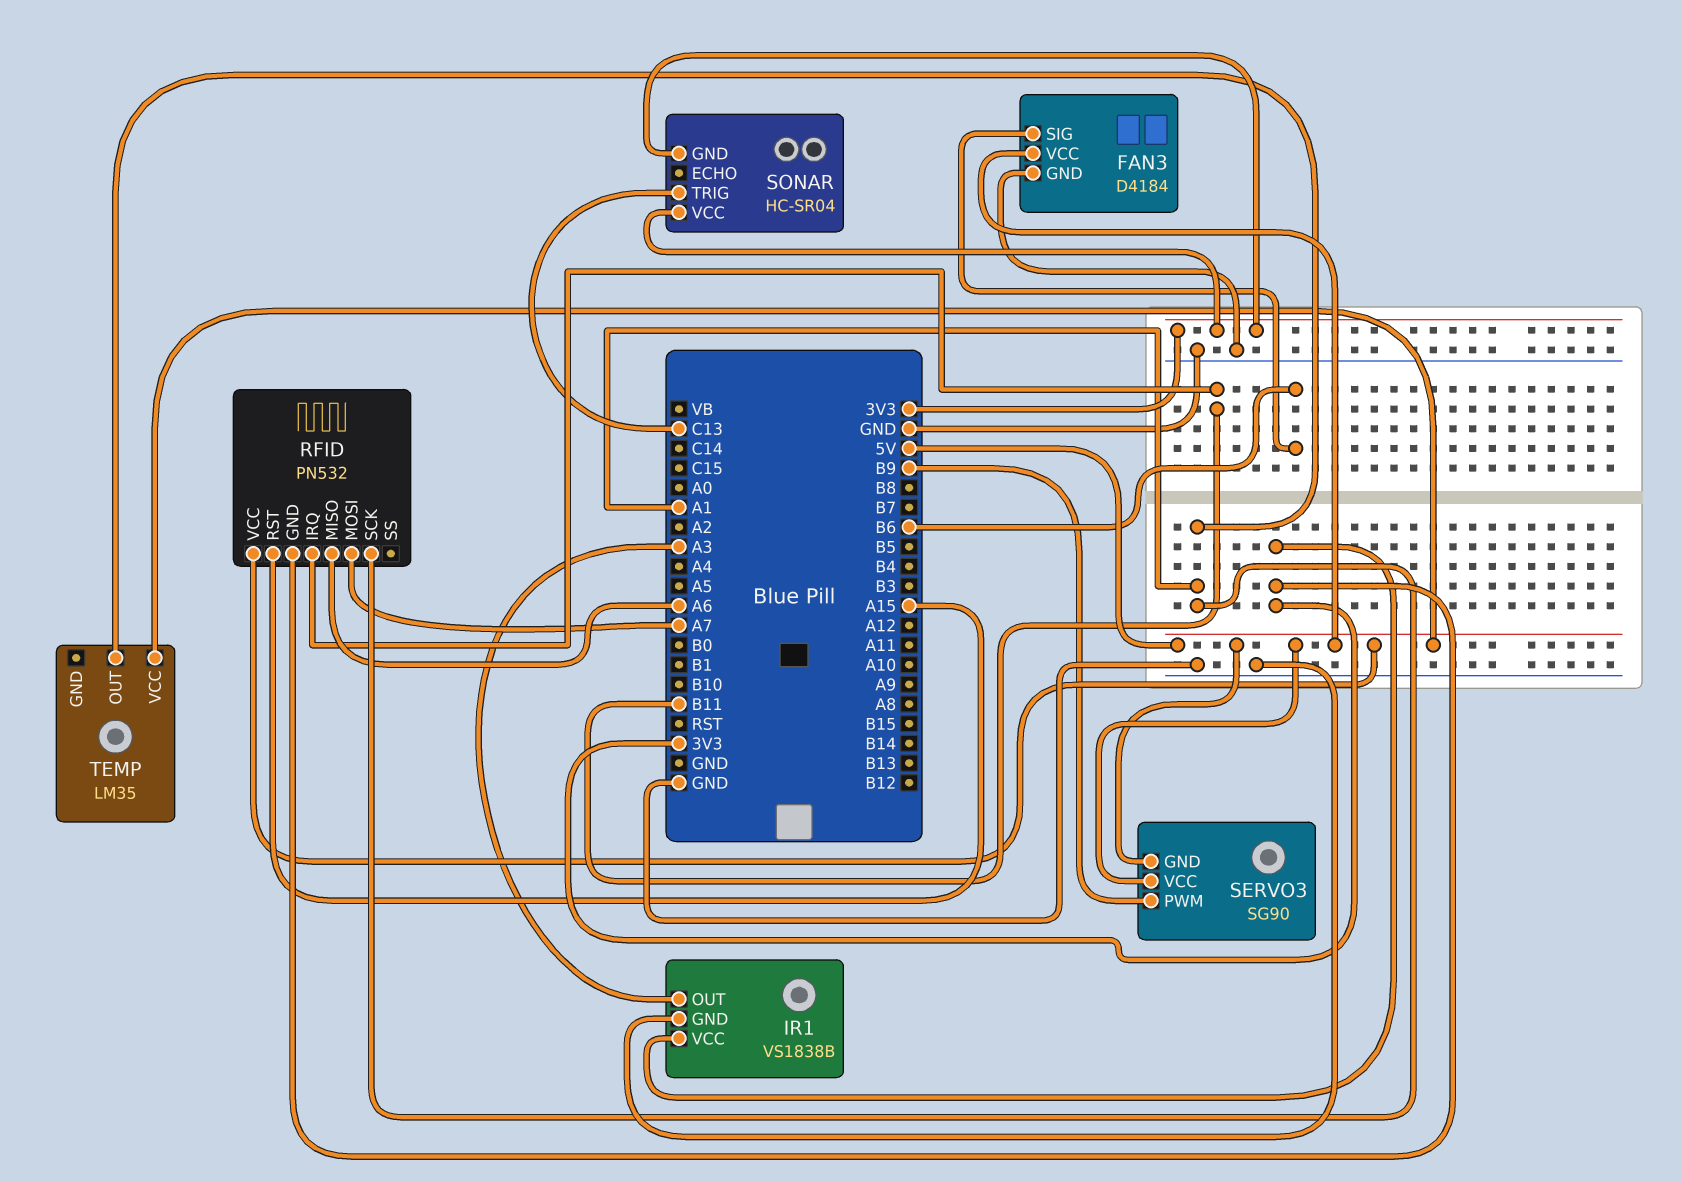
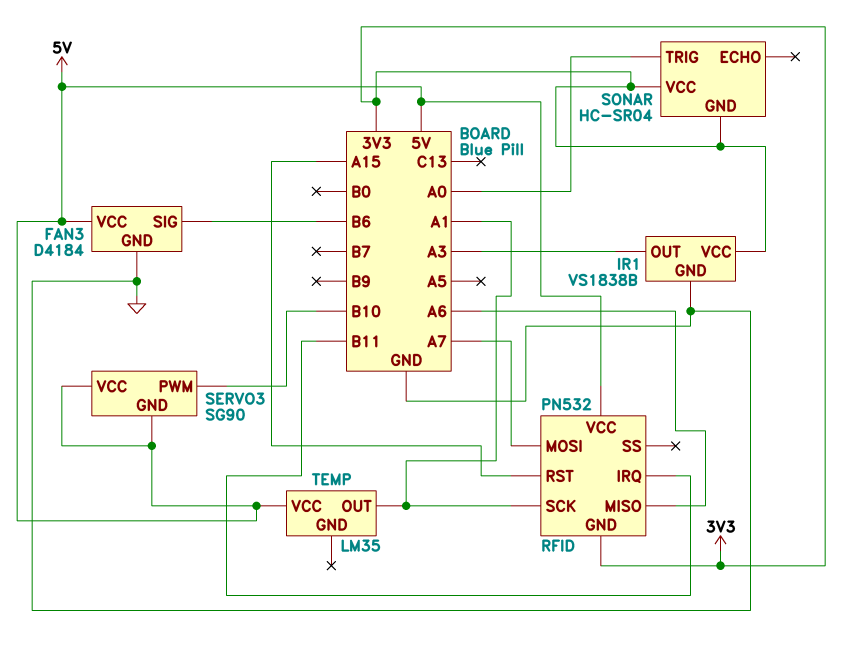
SERVO3 pin PWM: B9 -> B10
SONAR pin TRIG: C13 -> A0

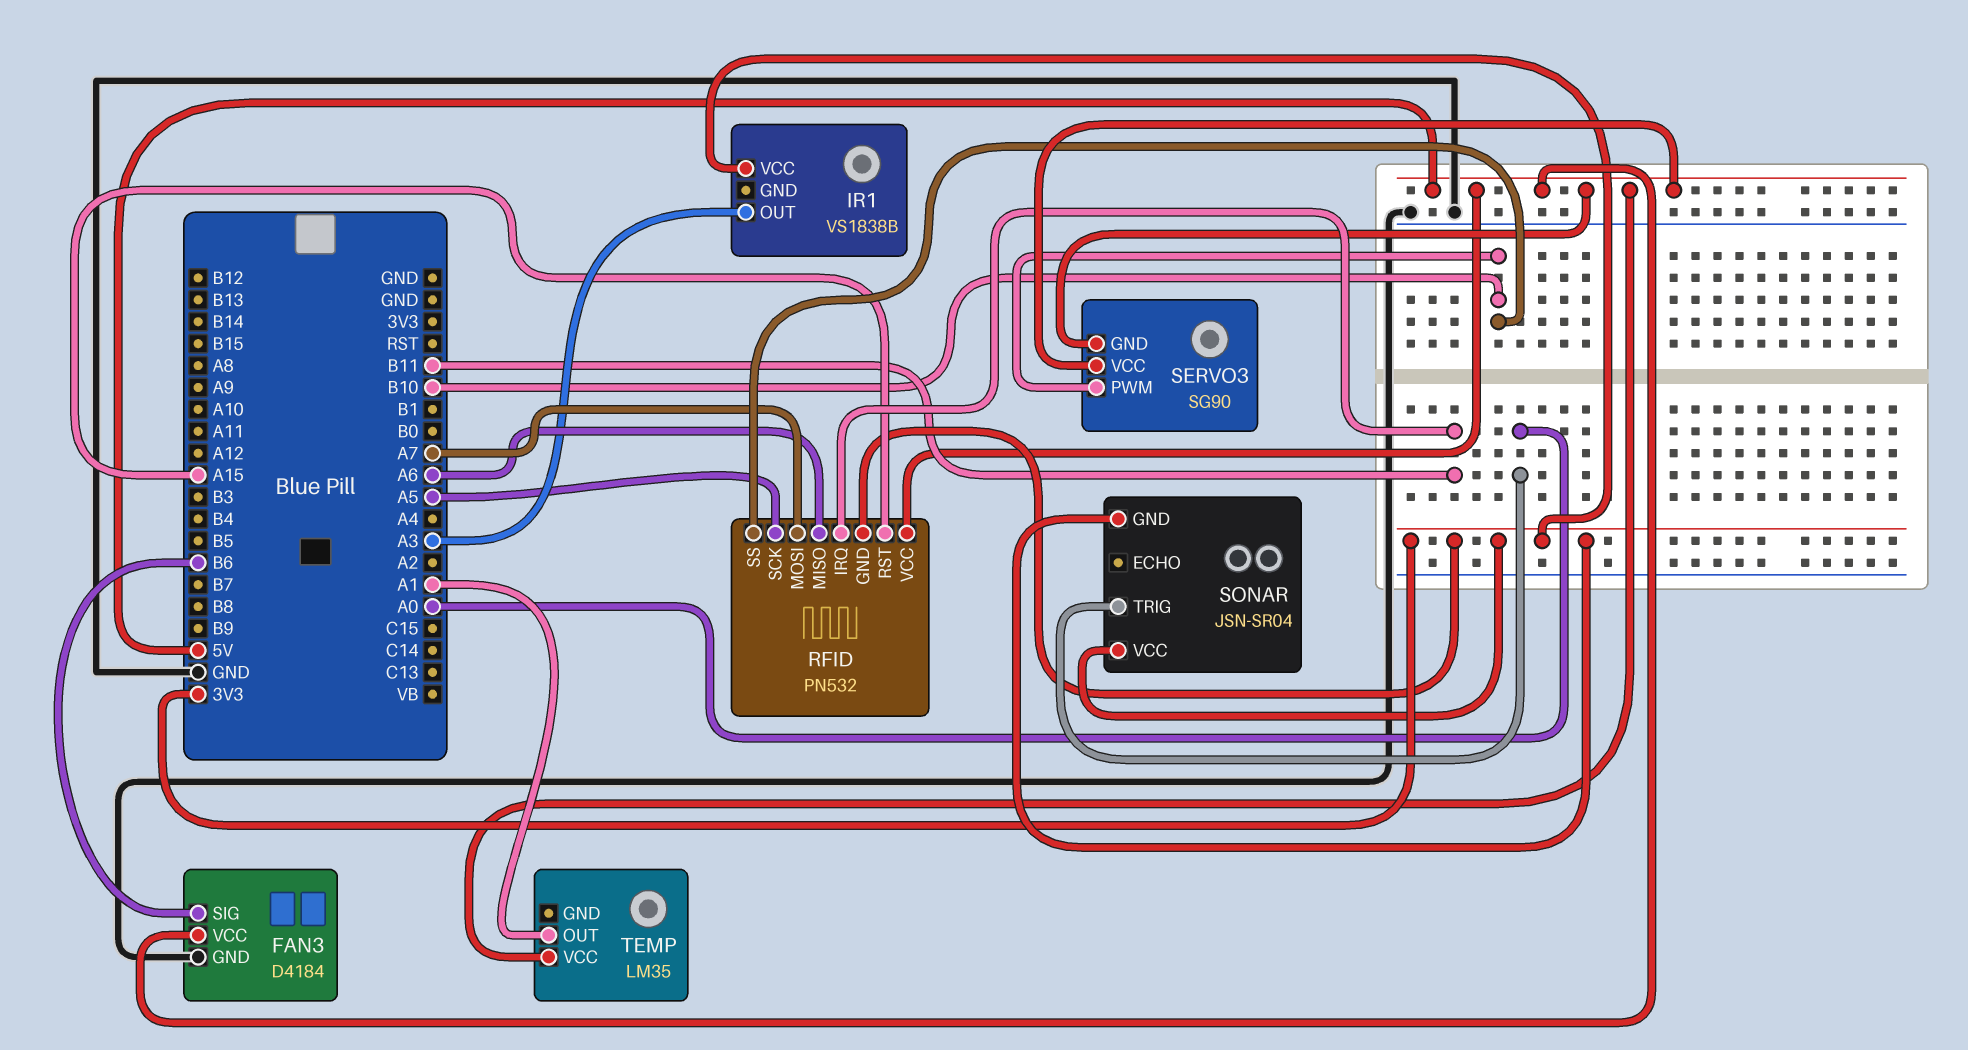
IR1 pin GND: GND -> none
RFID pin SCK: A1 -> A5
RFID pin SS: none -> B10
SONAR: HC-SR04 -> JSN-SR04

